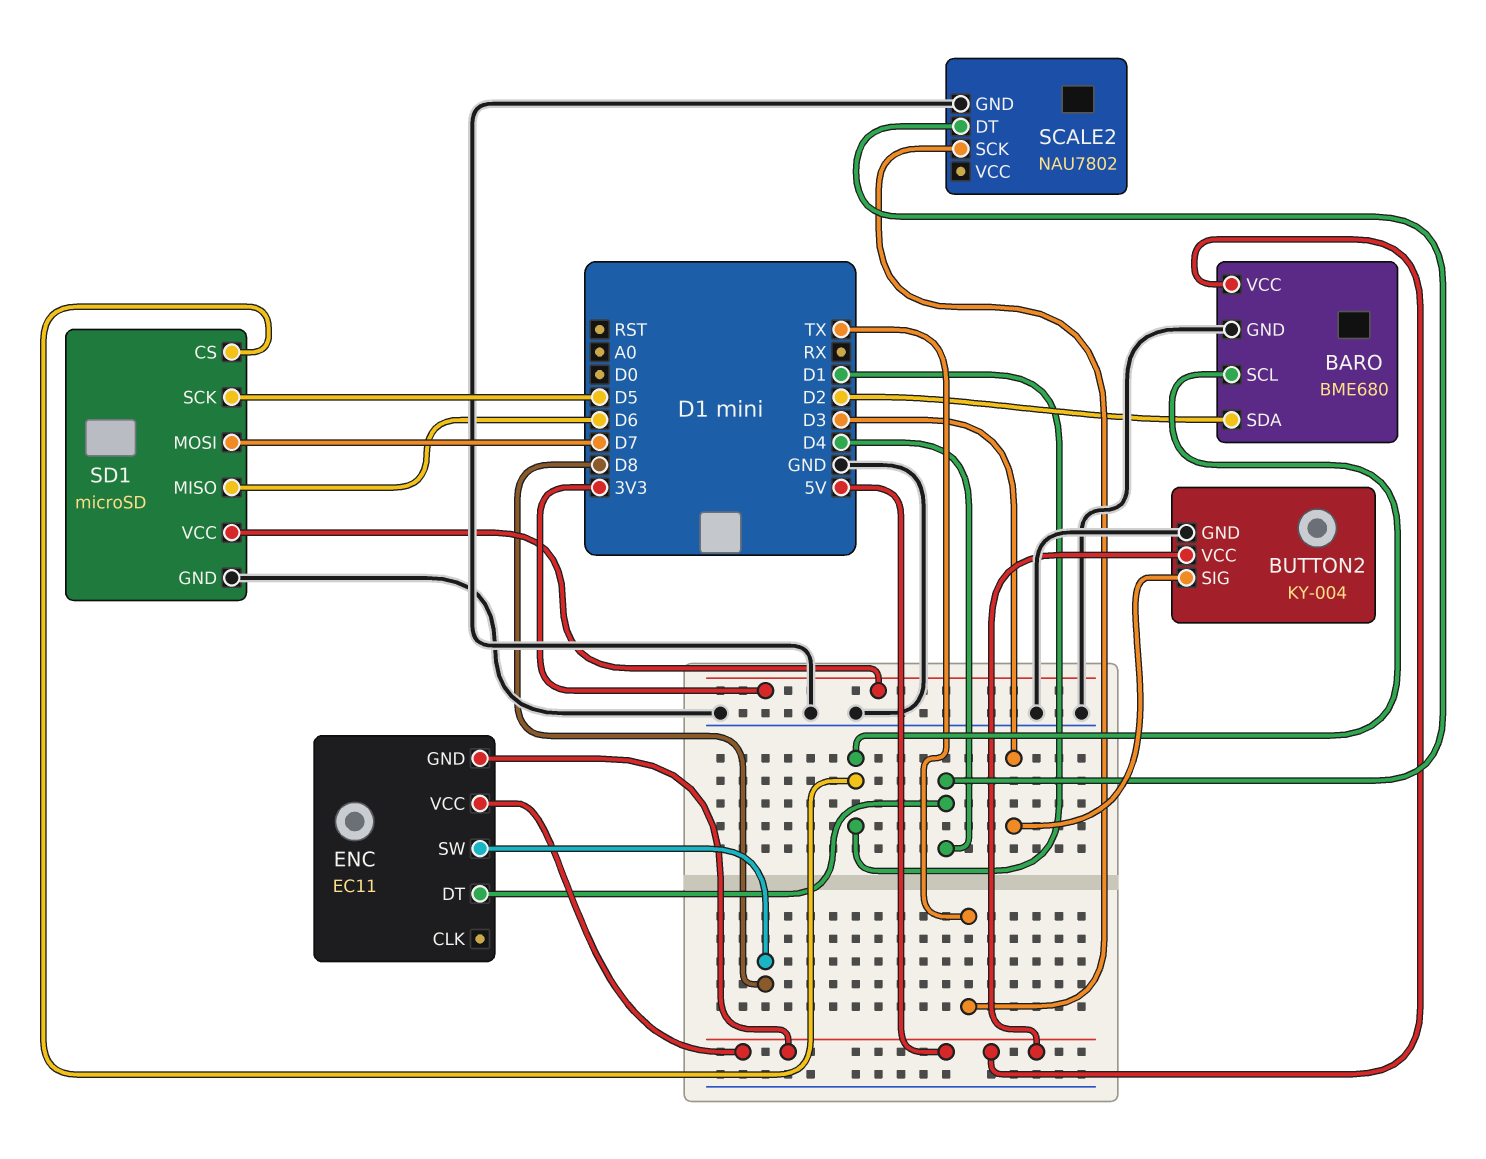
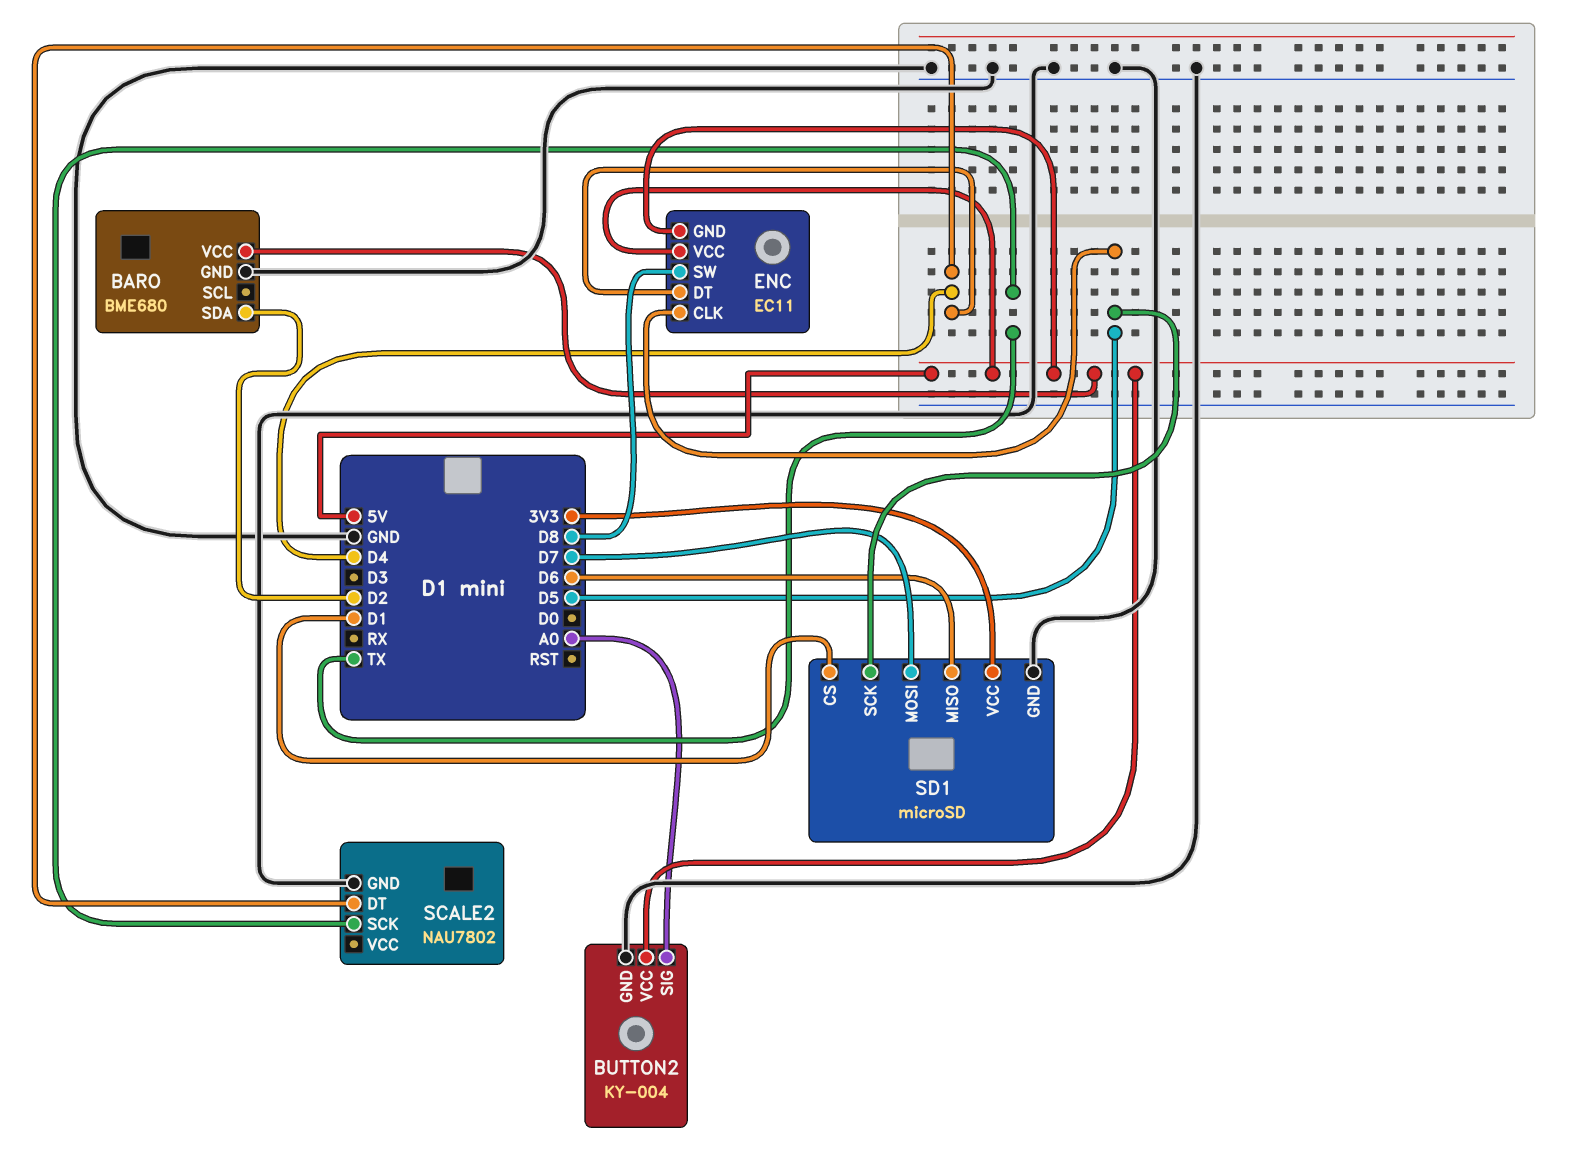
BARO pin SCL: D1 -> none
BUTTON2 pin SIG: D3 -> A0
ENC pin CLK: none -> D5

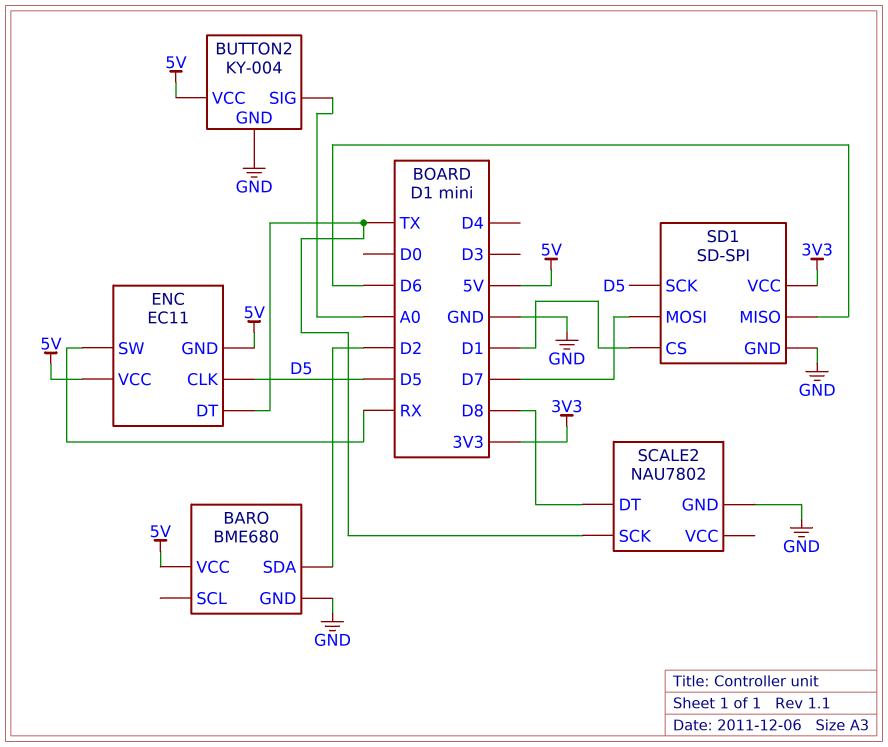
ENC pin DT: D4 -> TX
ENC pin SW: D8 -> RX
SCALE2 pin DT: D4 -> D8
SD1: microSD -> SD-SPI

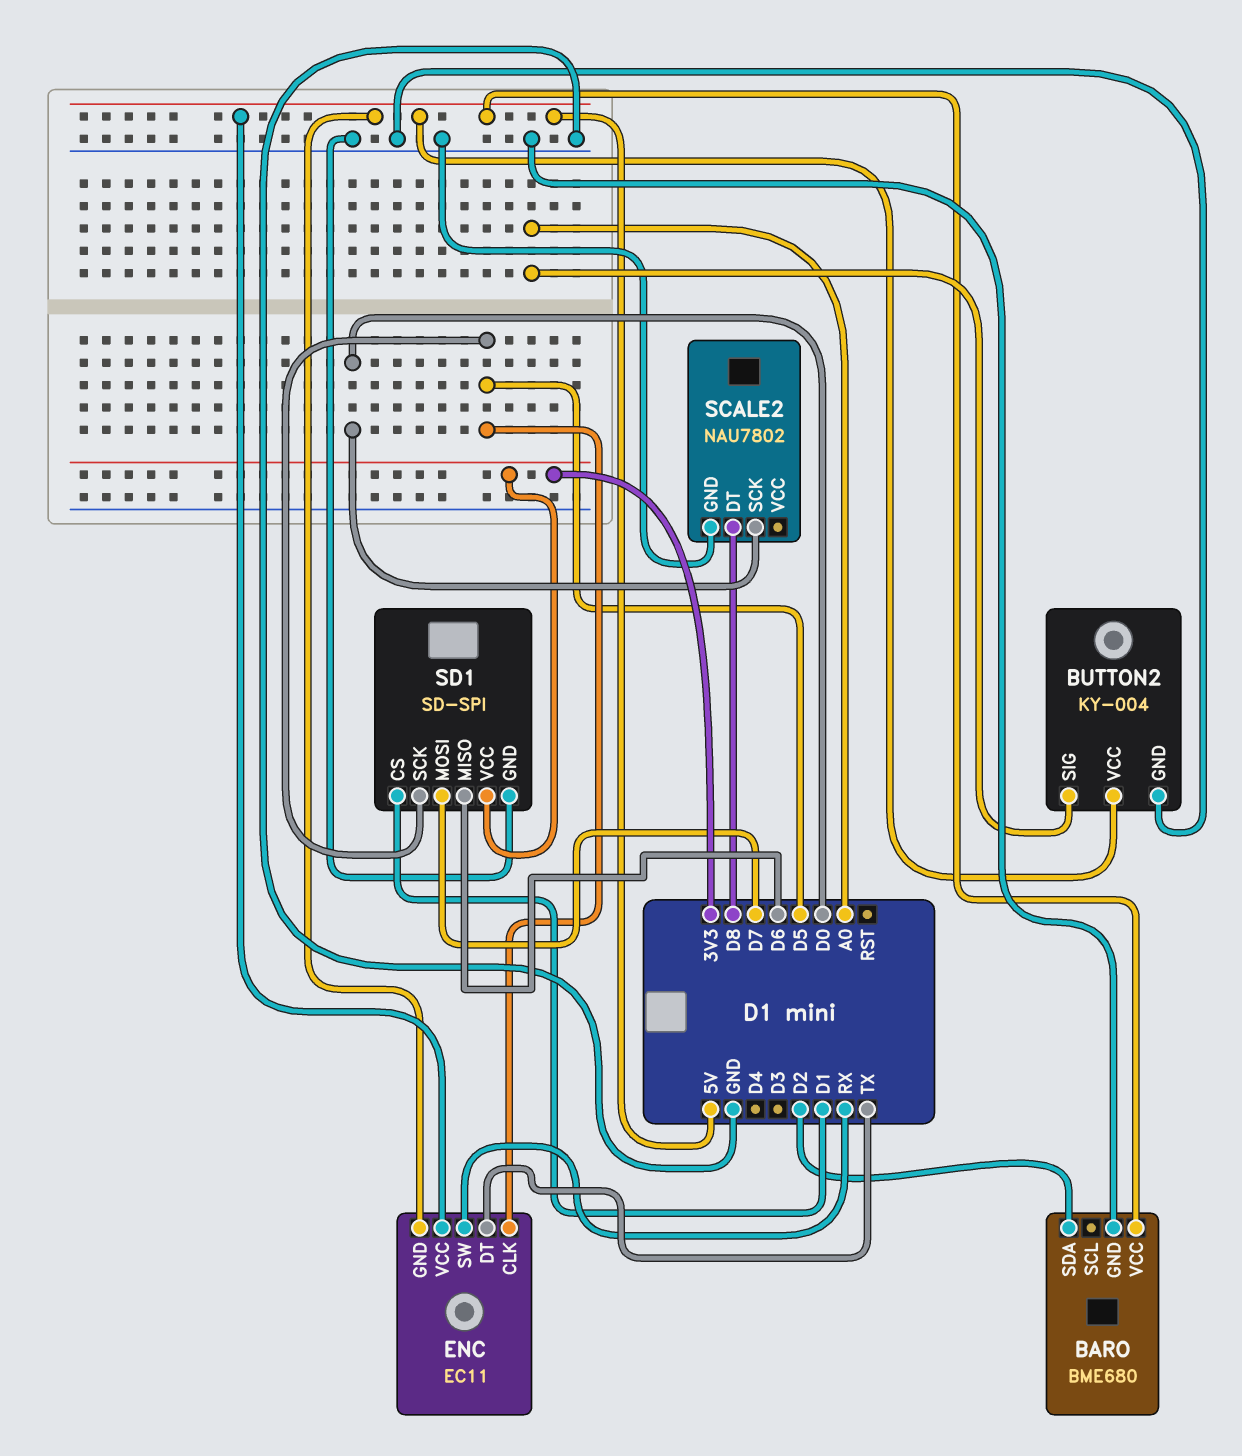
SCALE2 pin SCK: TX -> D0

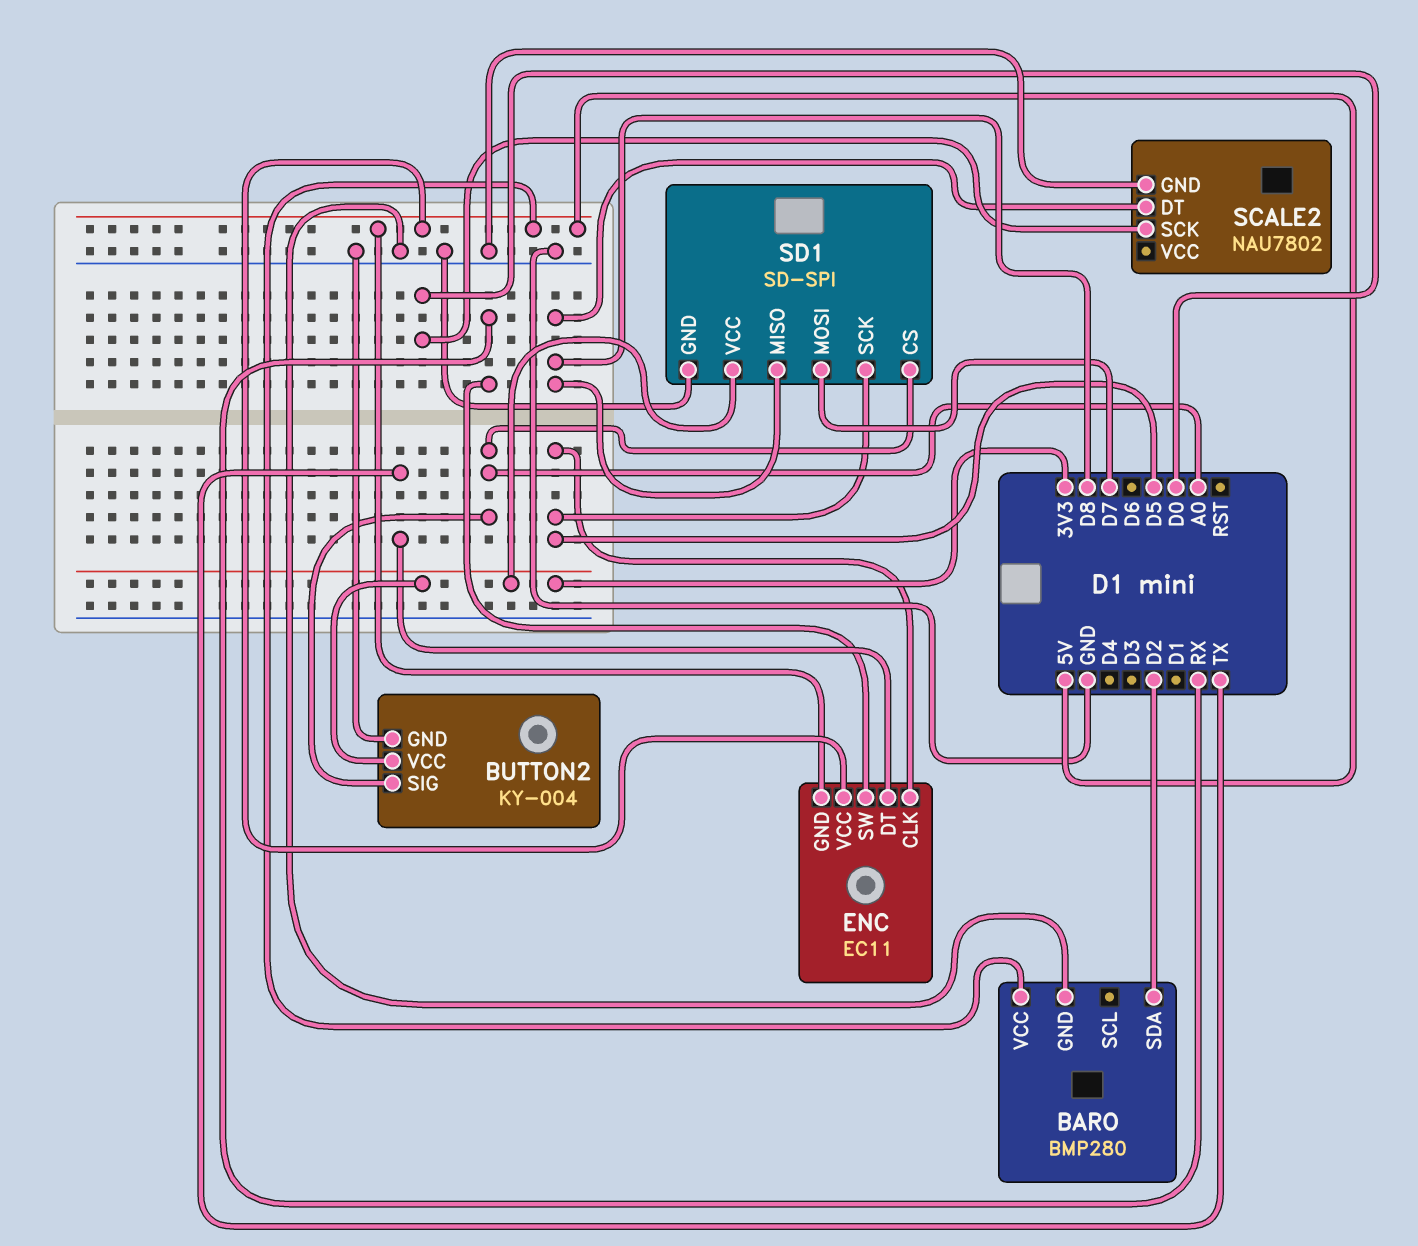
BARO: BME680 -> BMP280
BUTTON2 pin VCC: 5V -> 3V3
SD1 pin CS: D1 -> A0
SD1 pin MISO: D6 -> D8

